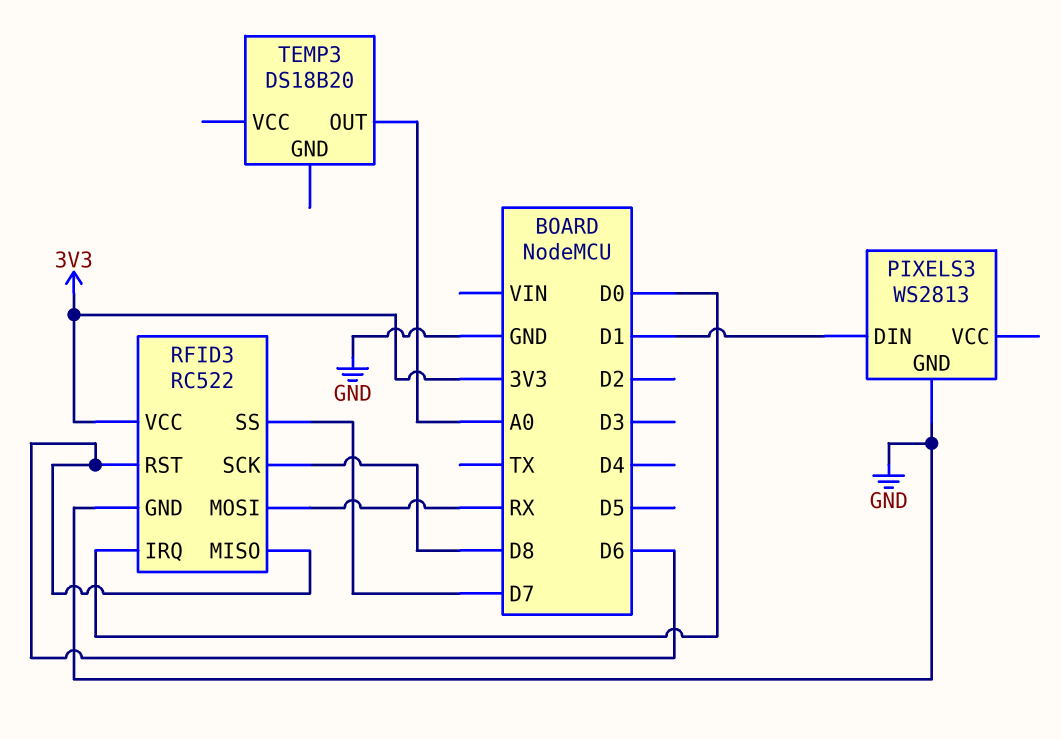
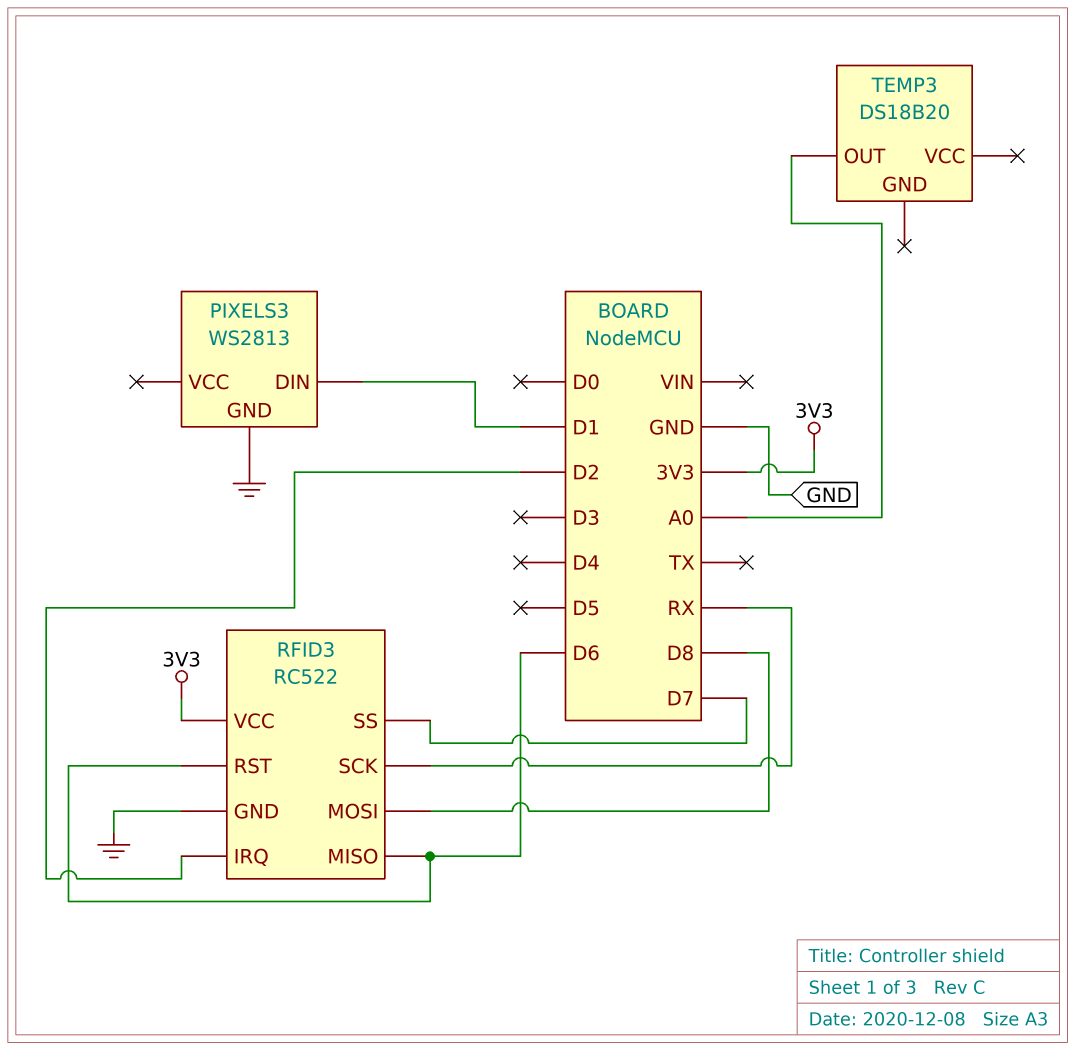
RFID3 pin IRQ: D0 -> D2
RFID3 pin MOSI: RX -> D8
RFID3 pin SCK: D8 -> RX

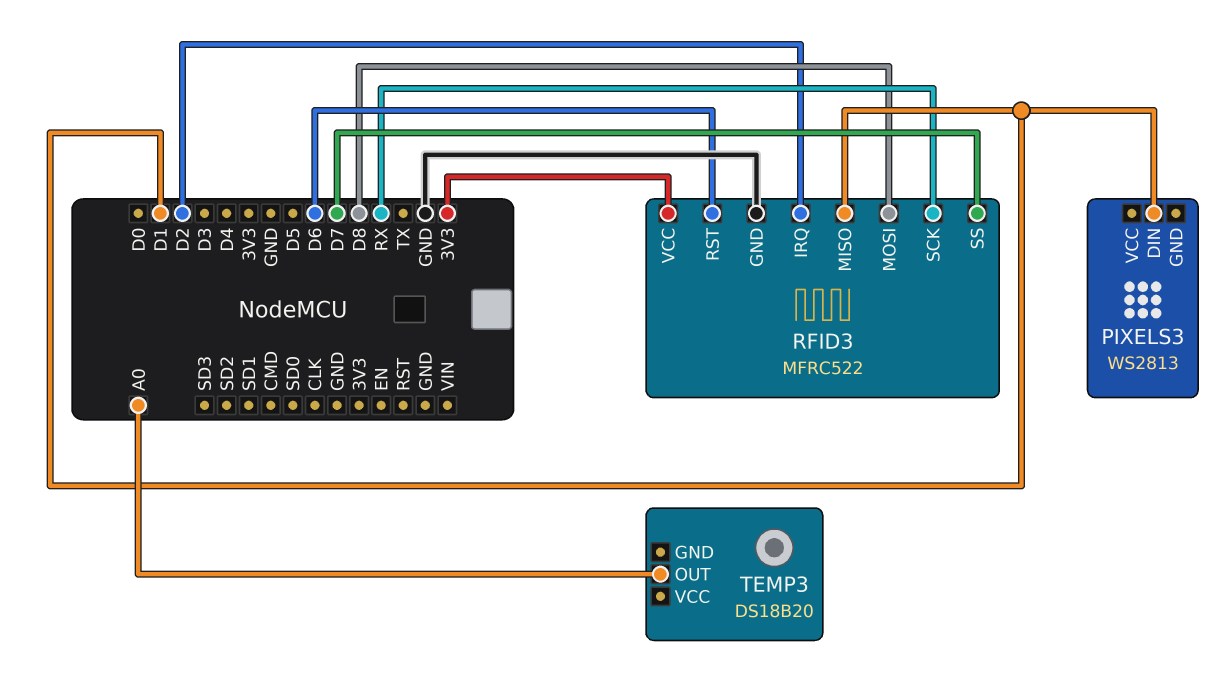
PIXELS3 pin GND: GND -> none
RFID3: RC522 -> MFRC522
RFID3 pin MISO: D6 -> D1

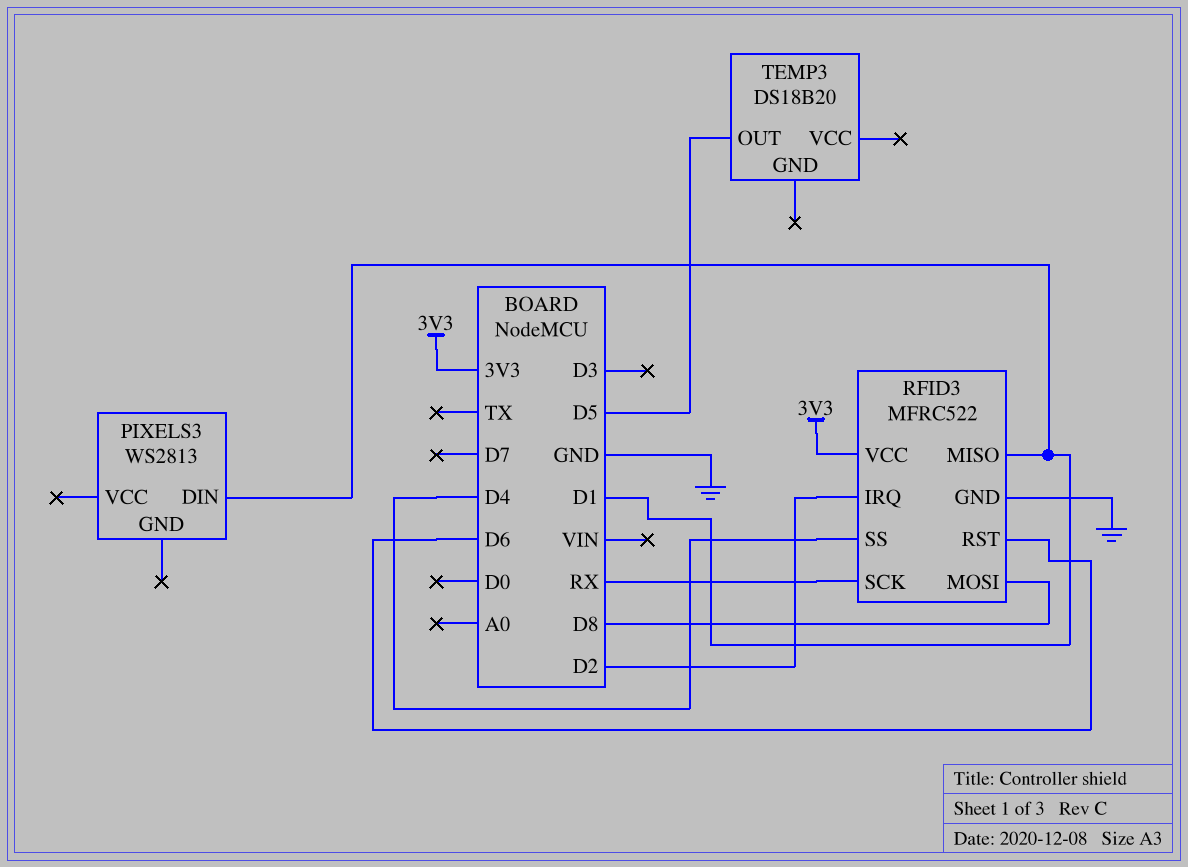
RFID3 pin SS: D7 -> D4
TEMP3 pin OUT: A0 -> D5

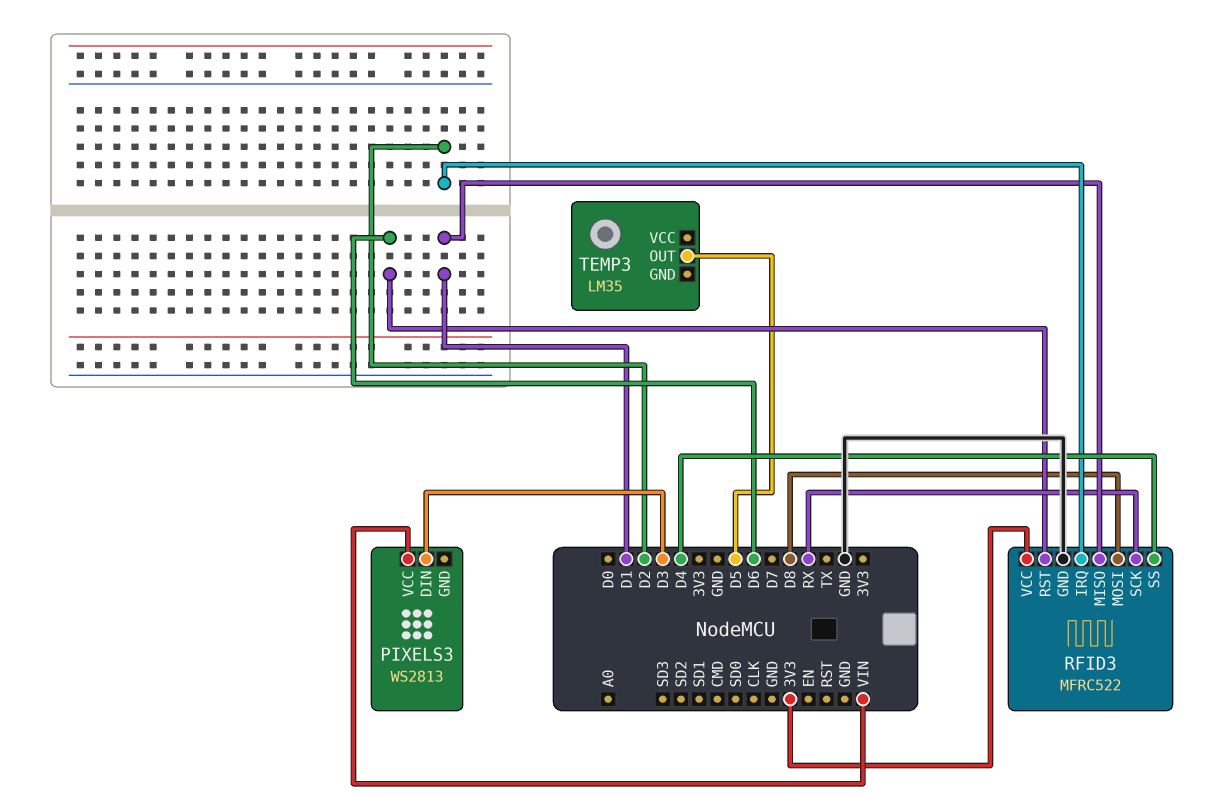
PIXELS3 pin DIN: D1 -> D3
PIXELS3 pin VCC: none -> VIN
TEMP3: DS18B20 -> LM35

